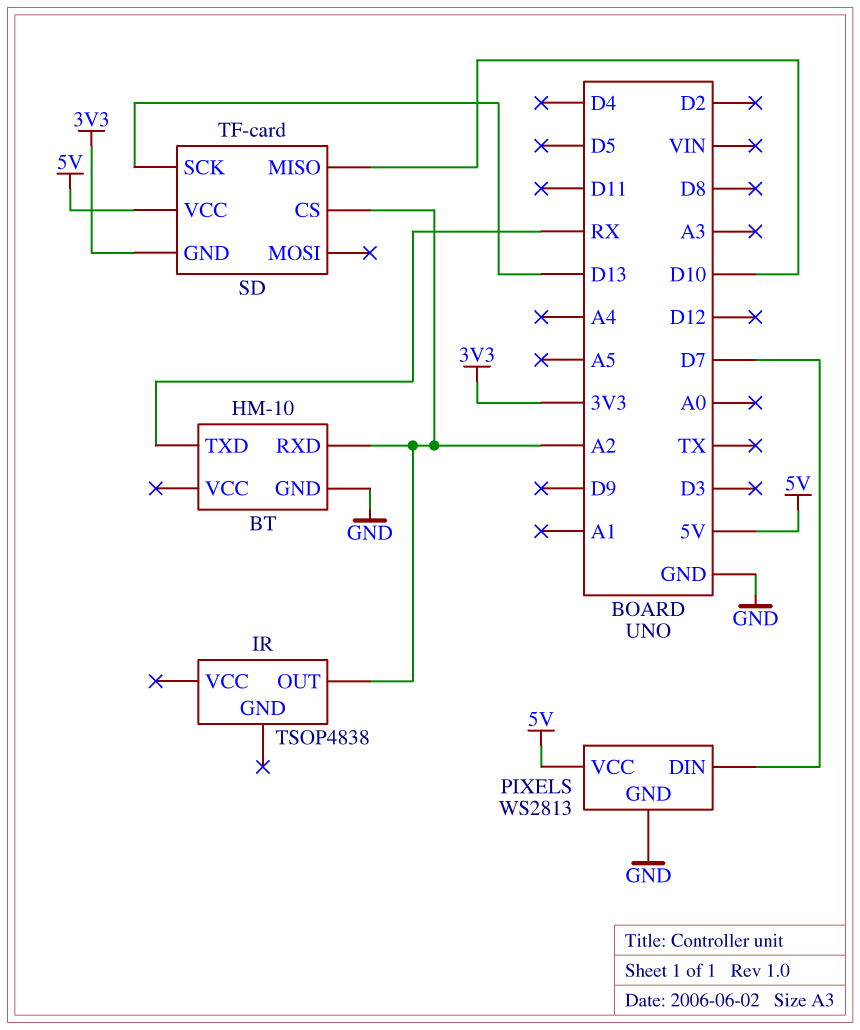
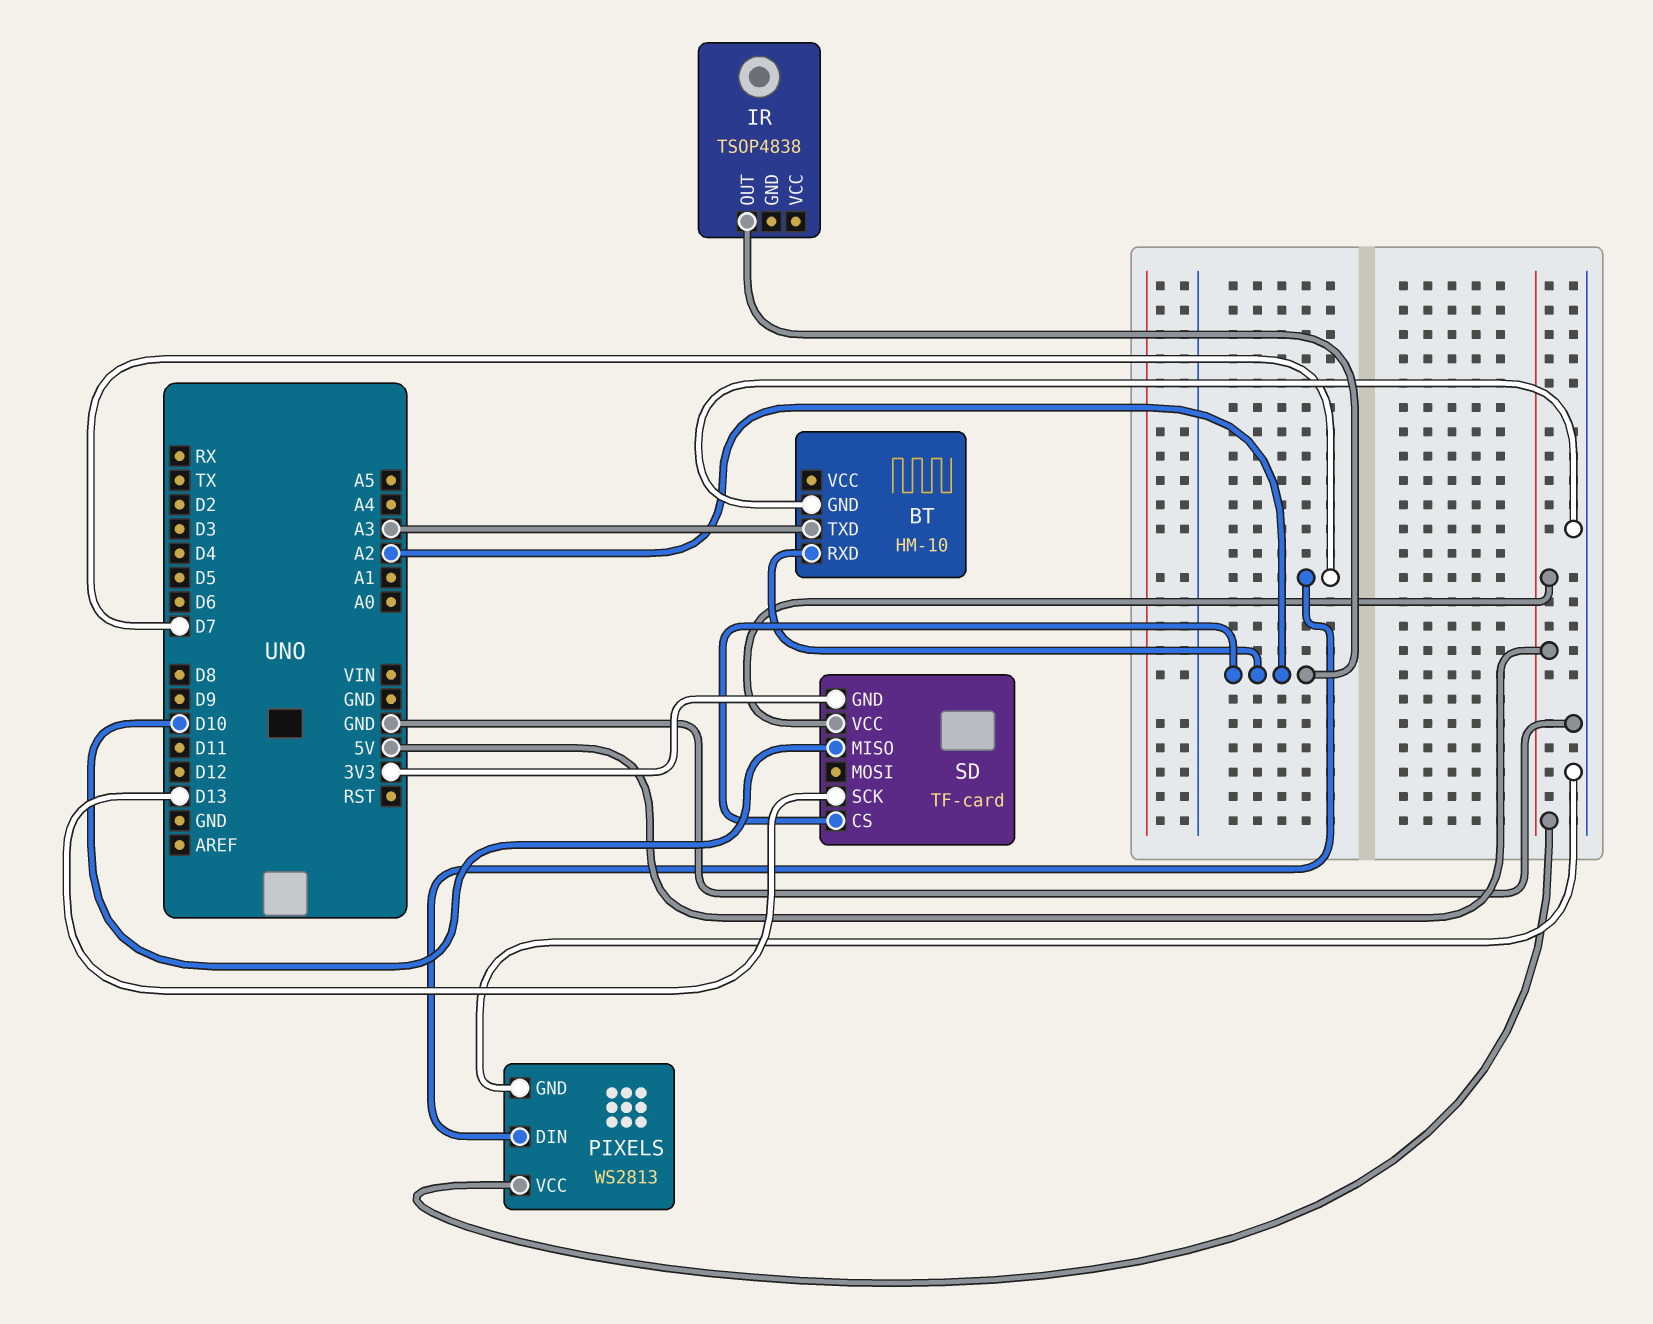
BT pin TXD: RX -> A3

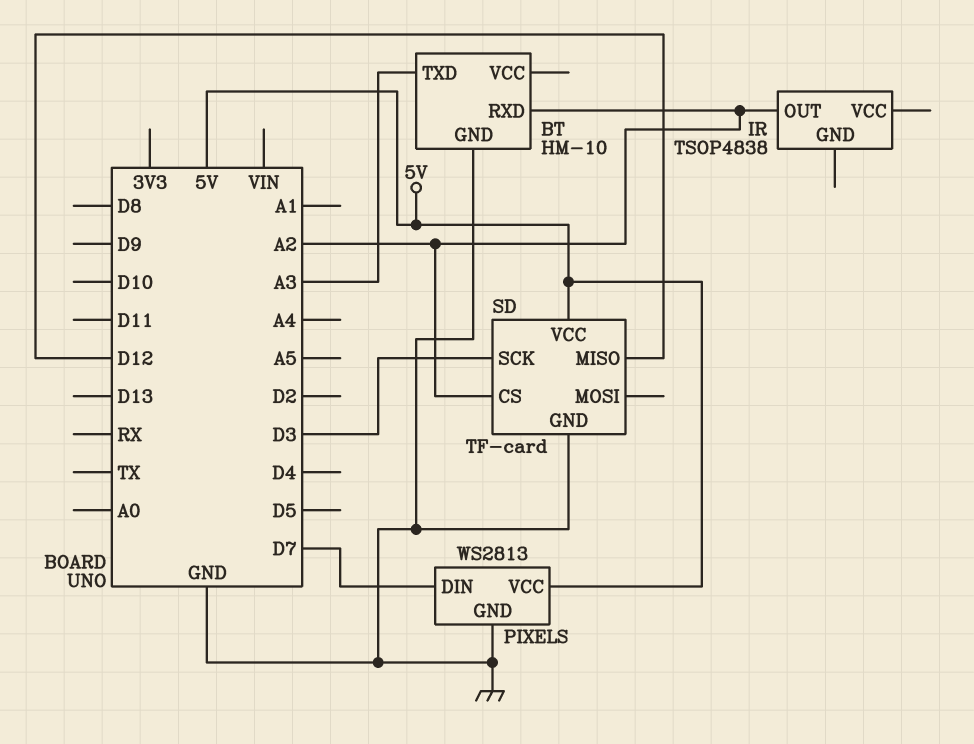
SD pin GND: 3V3 -> GND
SD pin MISO: D10 -> D12
SD pin SCK: D13 -> D3

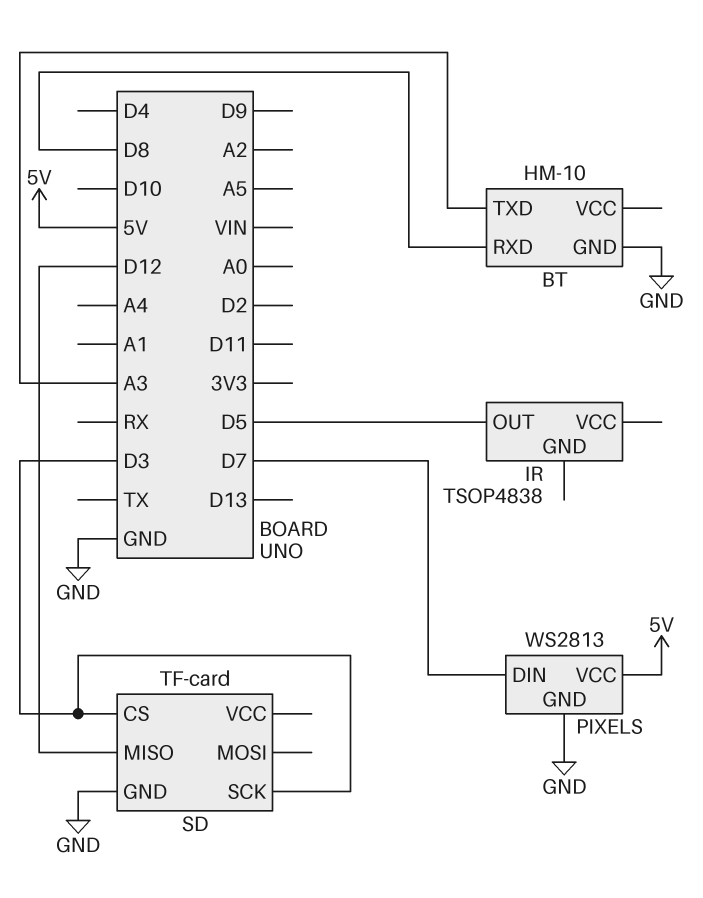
BT pin RXD: A2 -> D8
IR pin OUT: A2 -> D5
SD pin CS: A2 -> D3
SD pin VCC: 5V -> none

